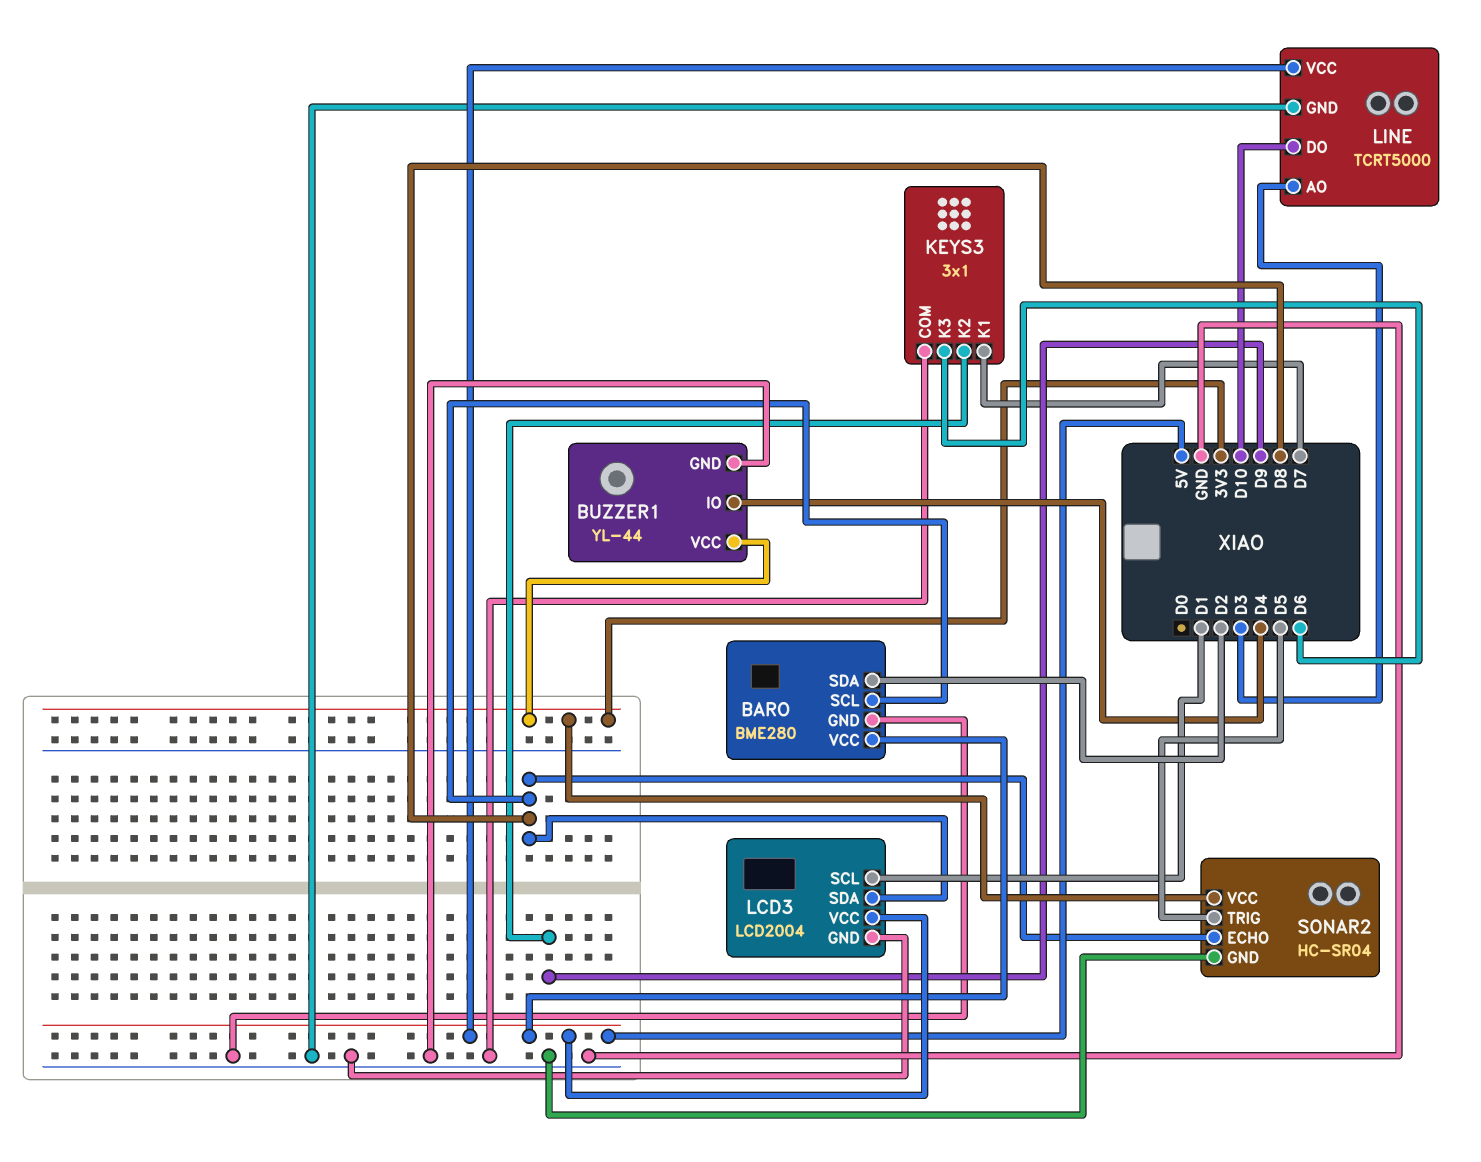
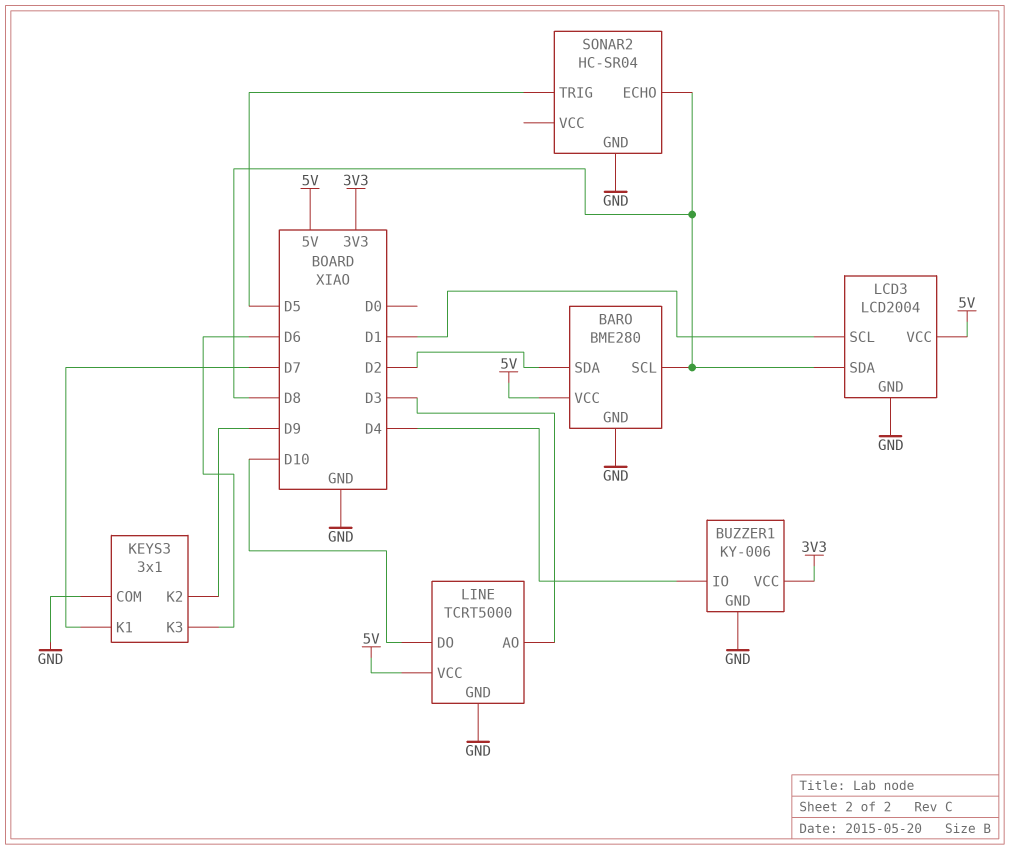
BUZZER1: YL-44 -> KY-006
SONAR2 pin VCC: 3V3 -> none

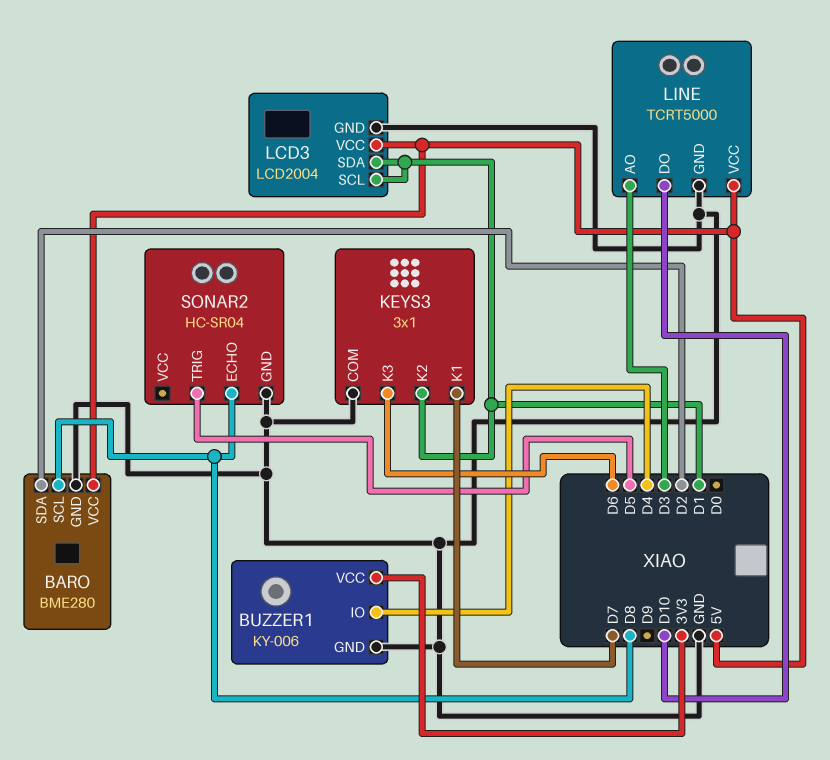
KEYS3 pin K2: D9 -> D1
LCD3 pin SDA: D8 -> D1

